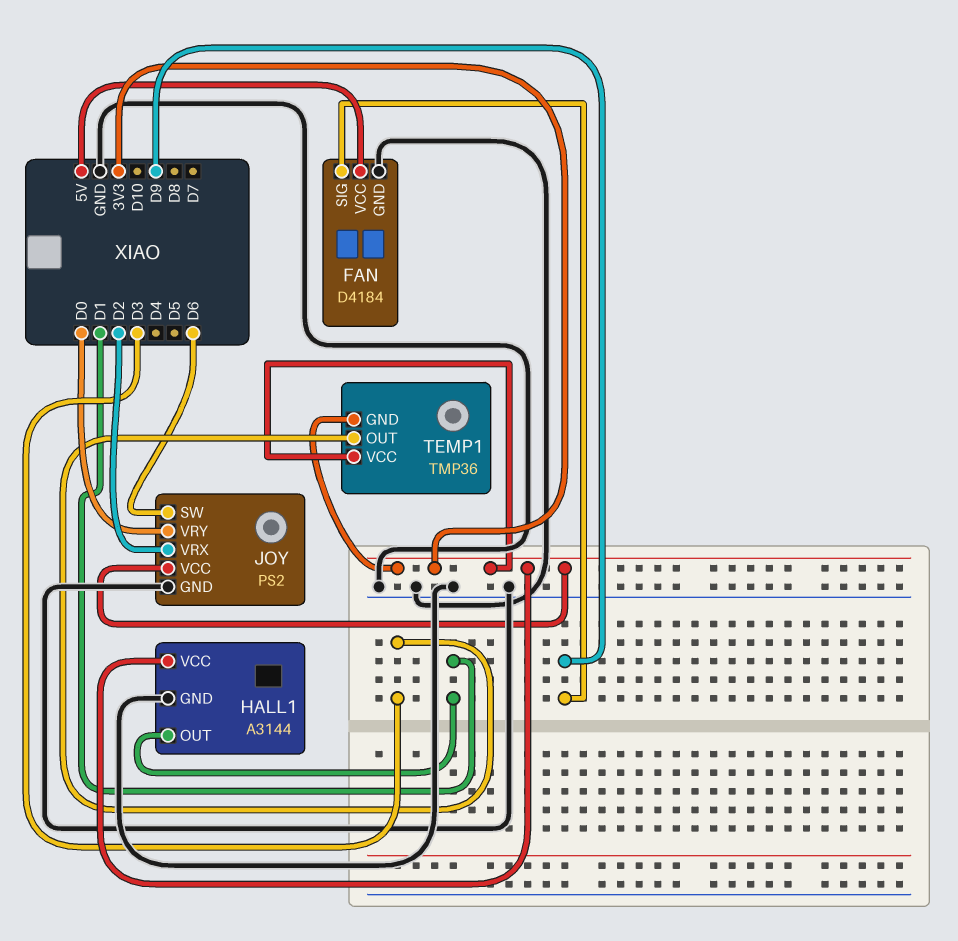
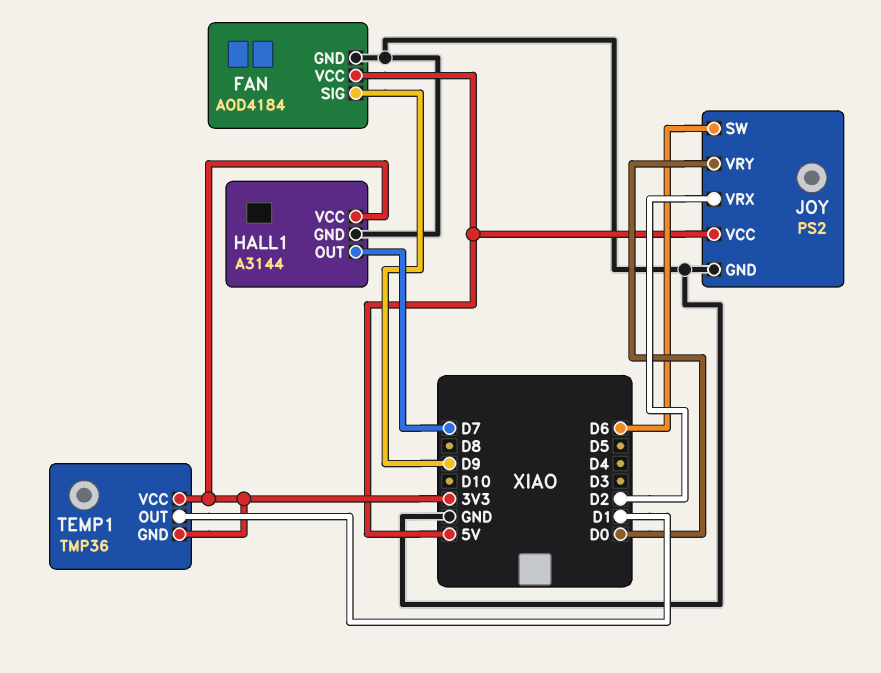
FAN: D4184 -> AOD4184
HALL1 pin OUT: D1 -> D7
JOY pin VCC: 3V3 -> 5V
TEMP1 pin OUT: D3 -> D1

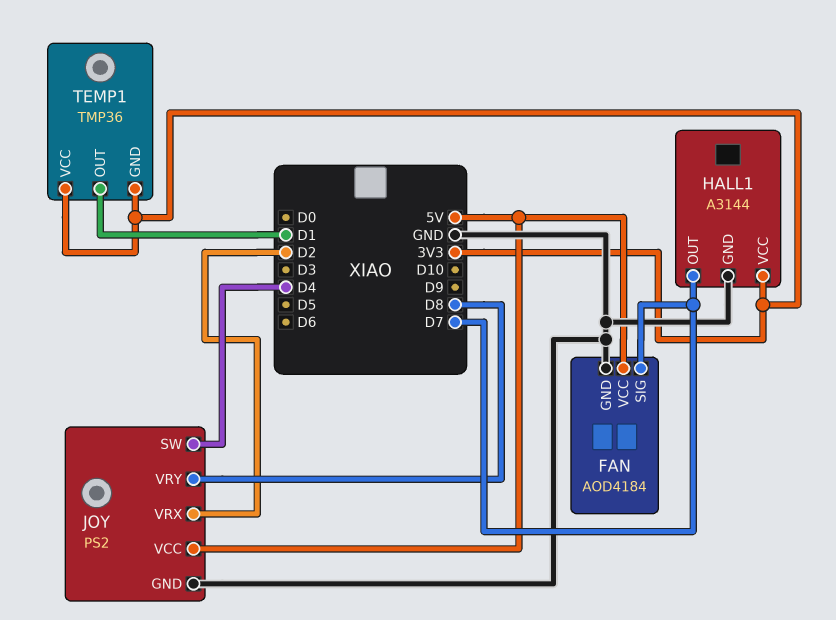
FAN pin SIG: D9 -> D7
JOY pin SW: D6 -> D4
JOY pin VRY: D0 -> D8

